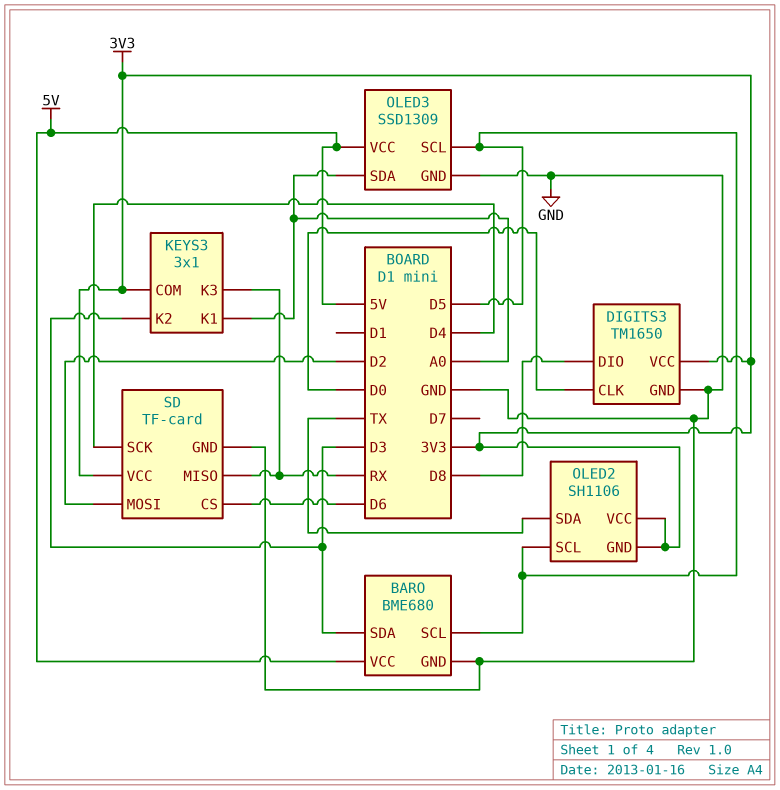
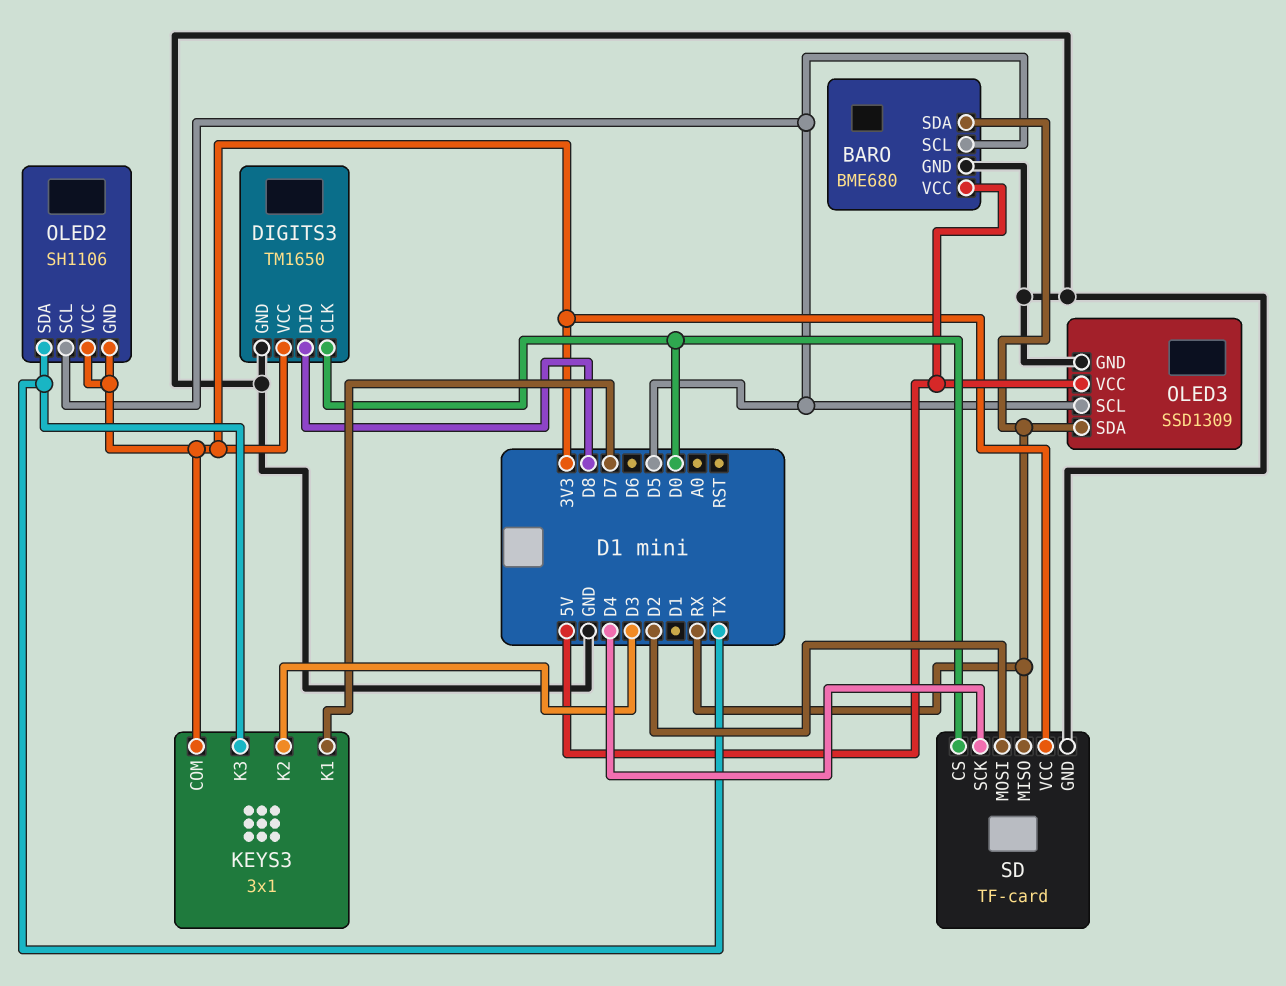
BARO pin SDA: D3 -> RX
KEYS3 pin K1: A0 -> D7
KEYS3 pin K3: RX -> TX
OLED3 pin SDA: A0 -> RX
SD pin CS: D6 -> D0

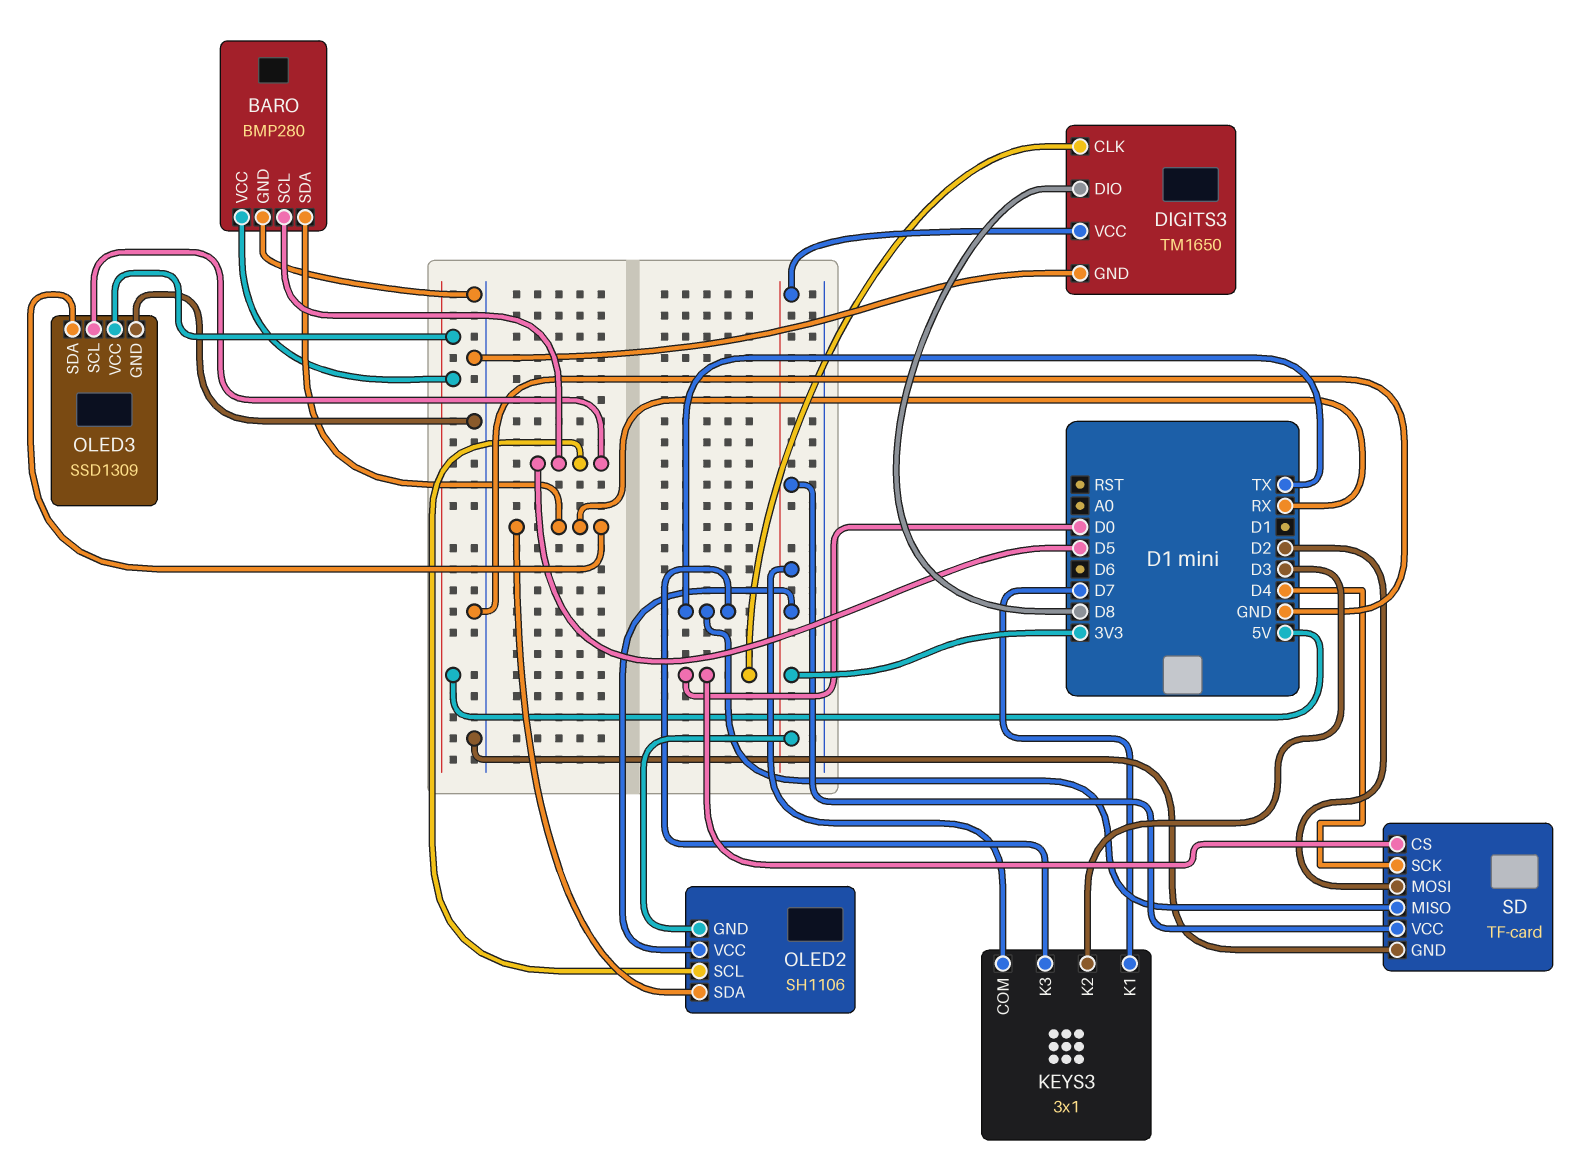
BARO: BME680 -> BMP280
OLED2 pin SDA: TX -> RX
SD pin MISO: RX -> TX

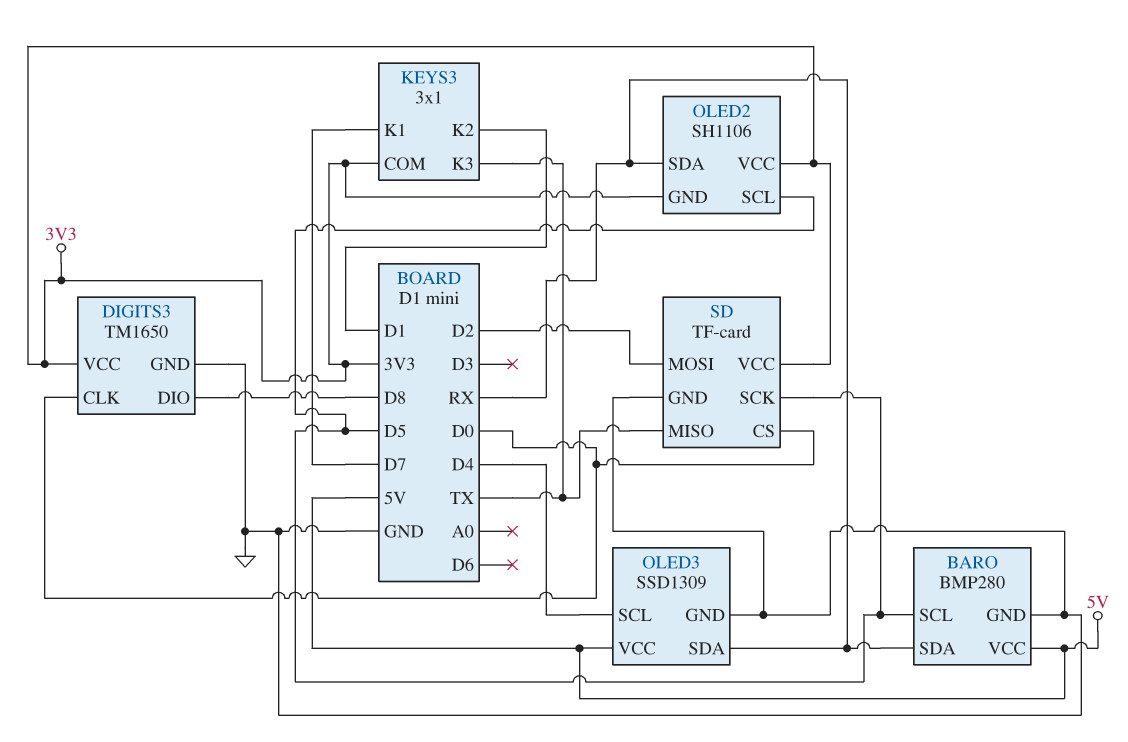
KEYS3 pin K2: D3 -> D1
OLED3 pin SCL: D5 -> D4
SD pin SCK: D4 -> D5

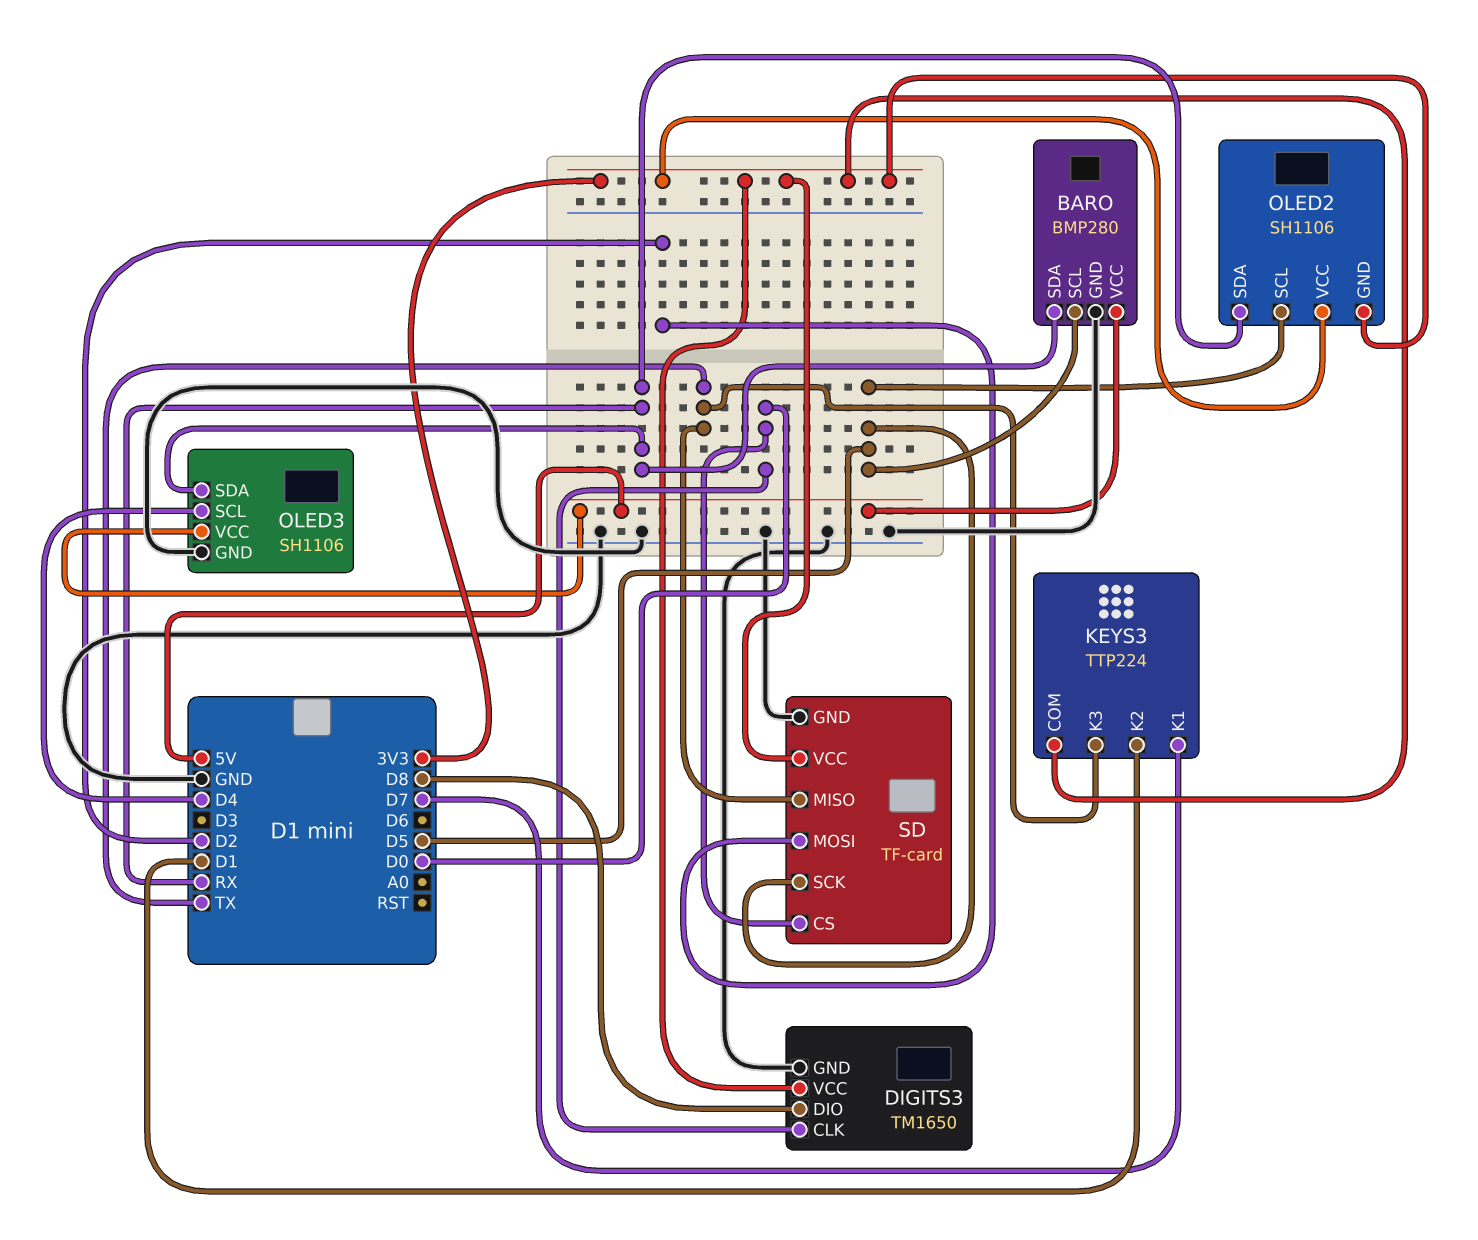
KEYS3: 3x1 -> TTP224
OLED3: SSD1309 -> SH1106

